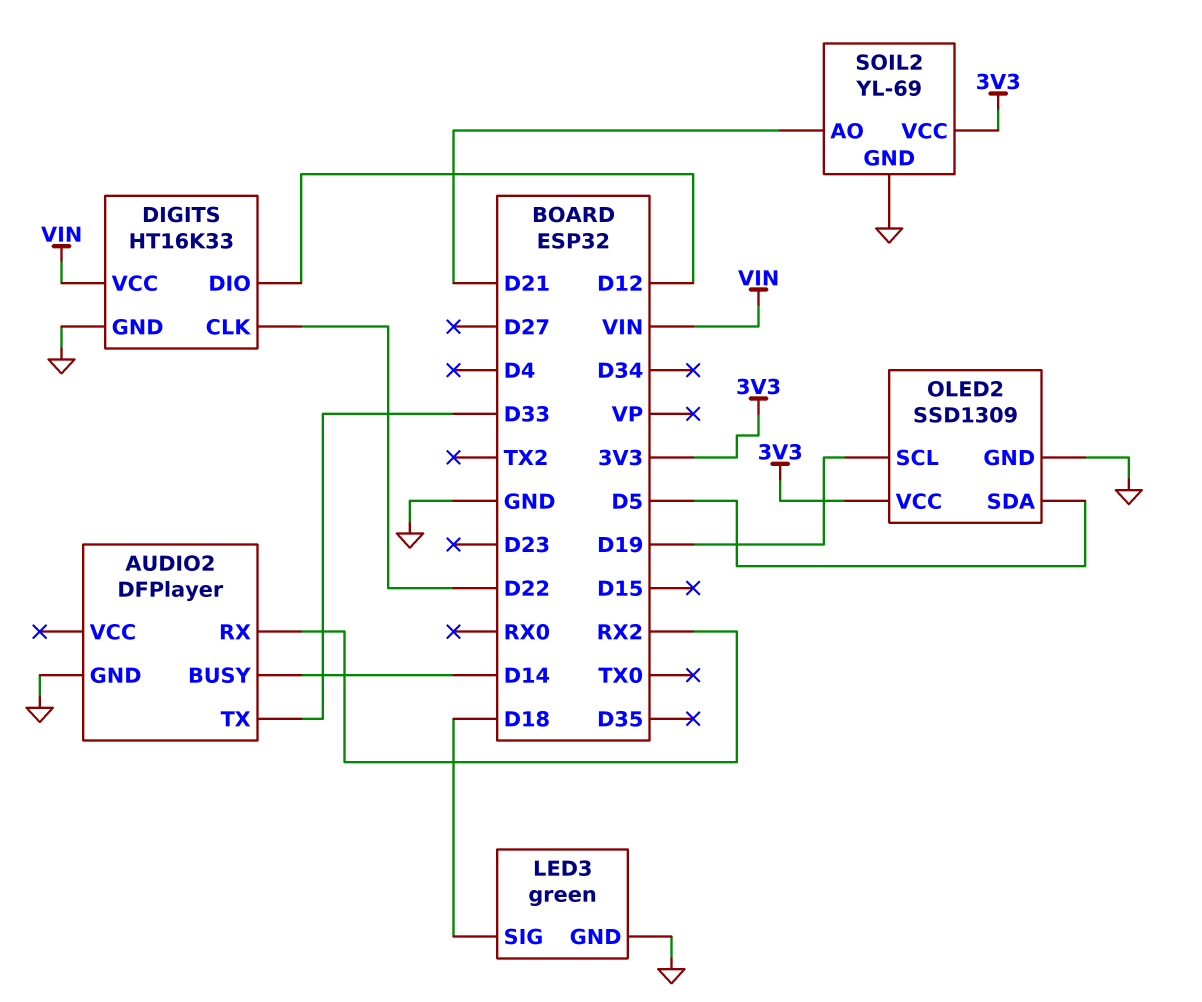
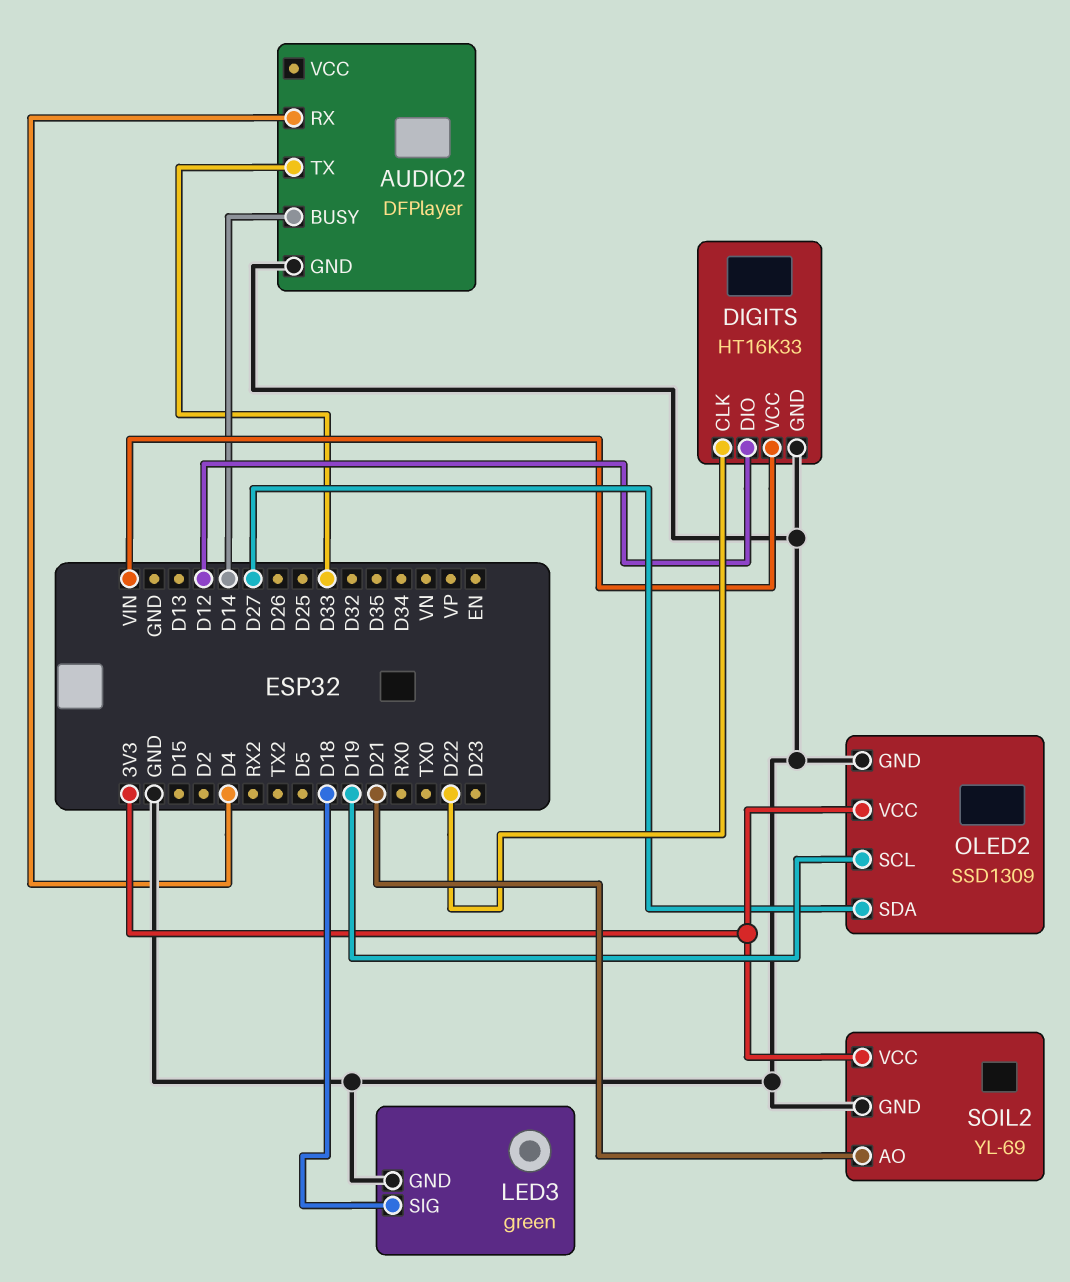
AUDIO2 pin RX: RX2 -> D4
OLED2 pin SDA: D5 -> D27

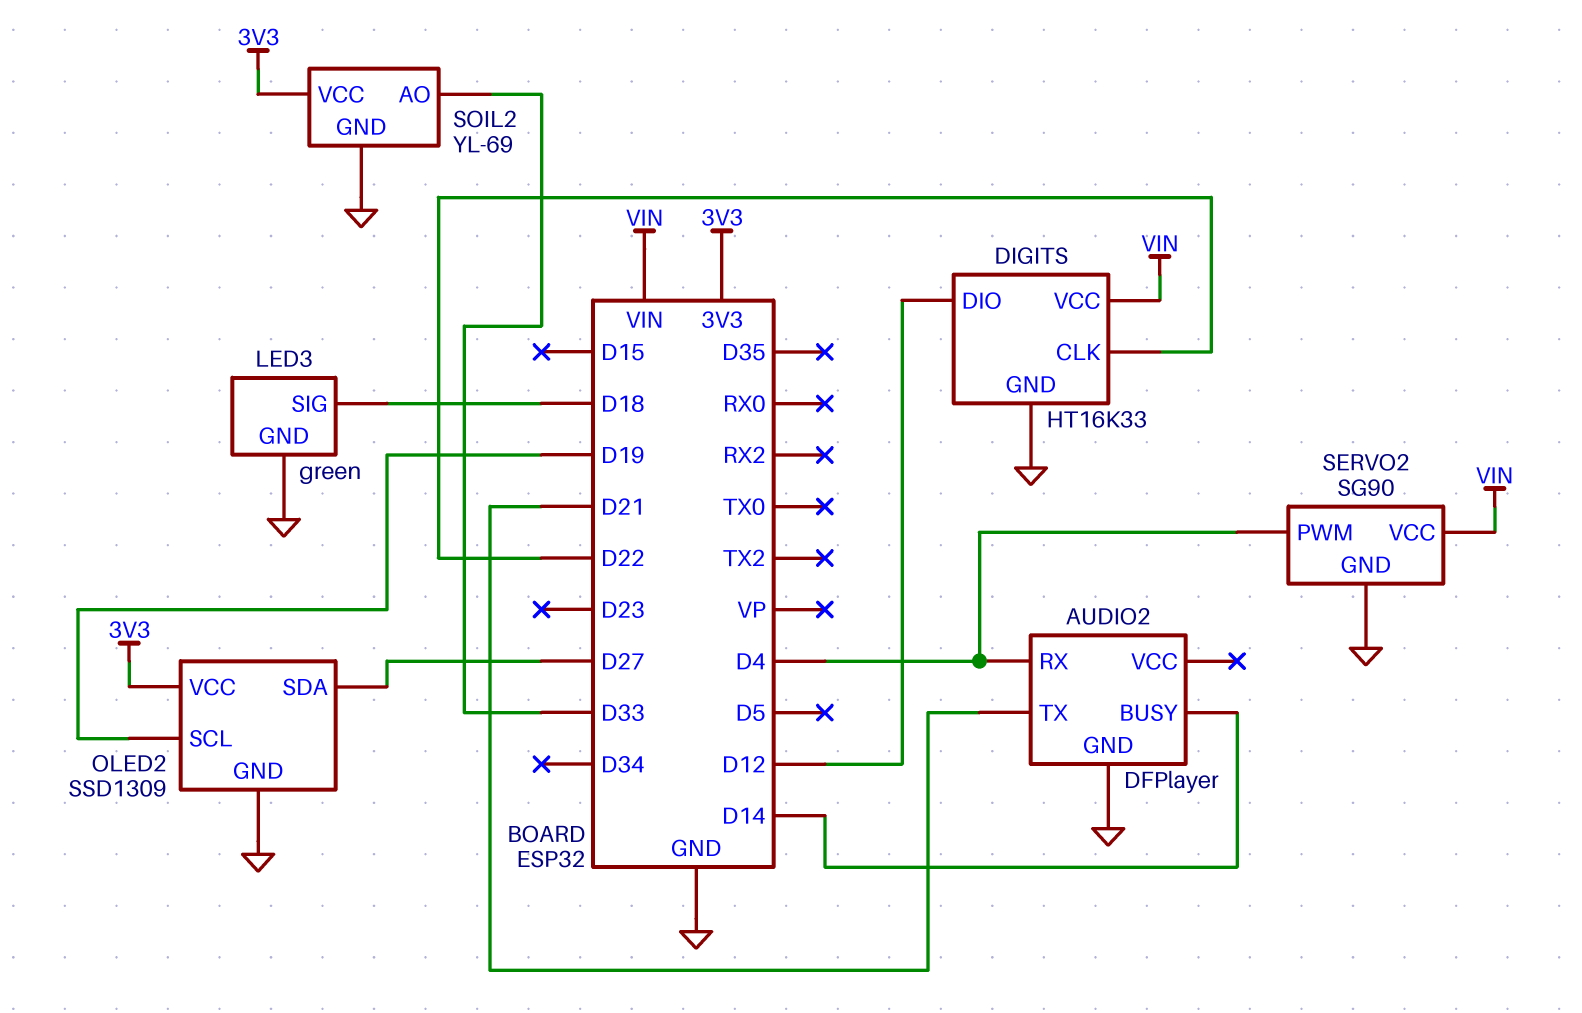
AUDIO2 pin TX: D33 -> D21
SERVO2: none -> SG90
SERVO2 pin GND: none -> GND
SERVO2 pin PWM: none -> D4
SERVO2 pin VCC: none -> VIN
SOIL2 pin AO: D21 -> D33

